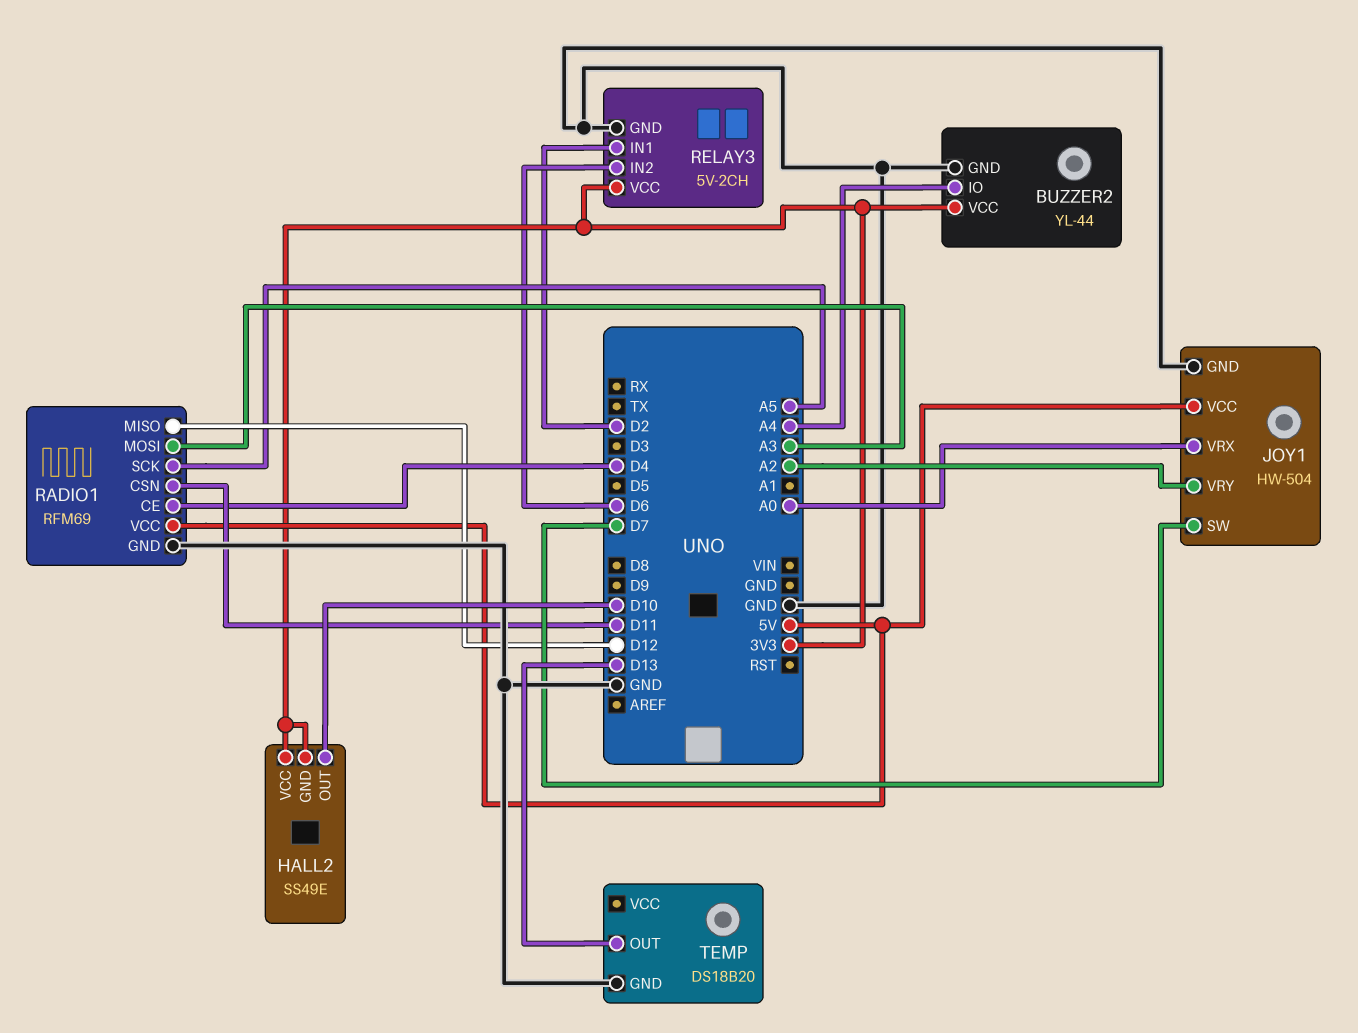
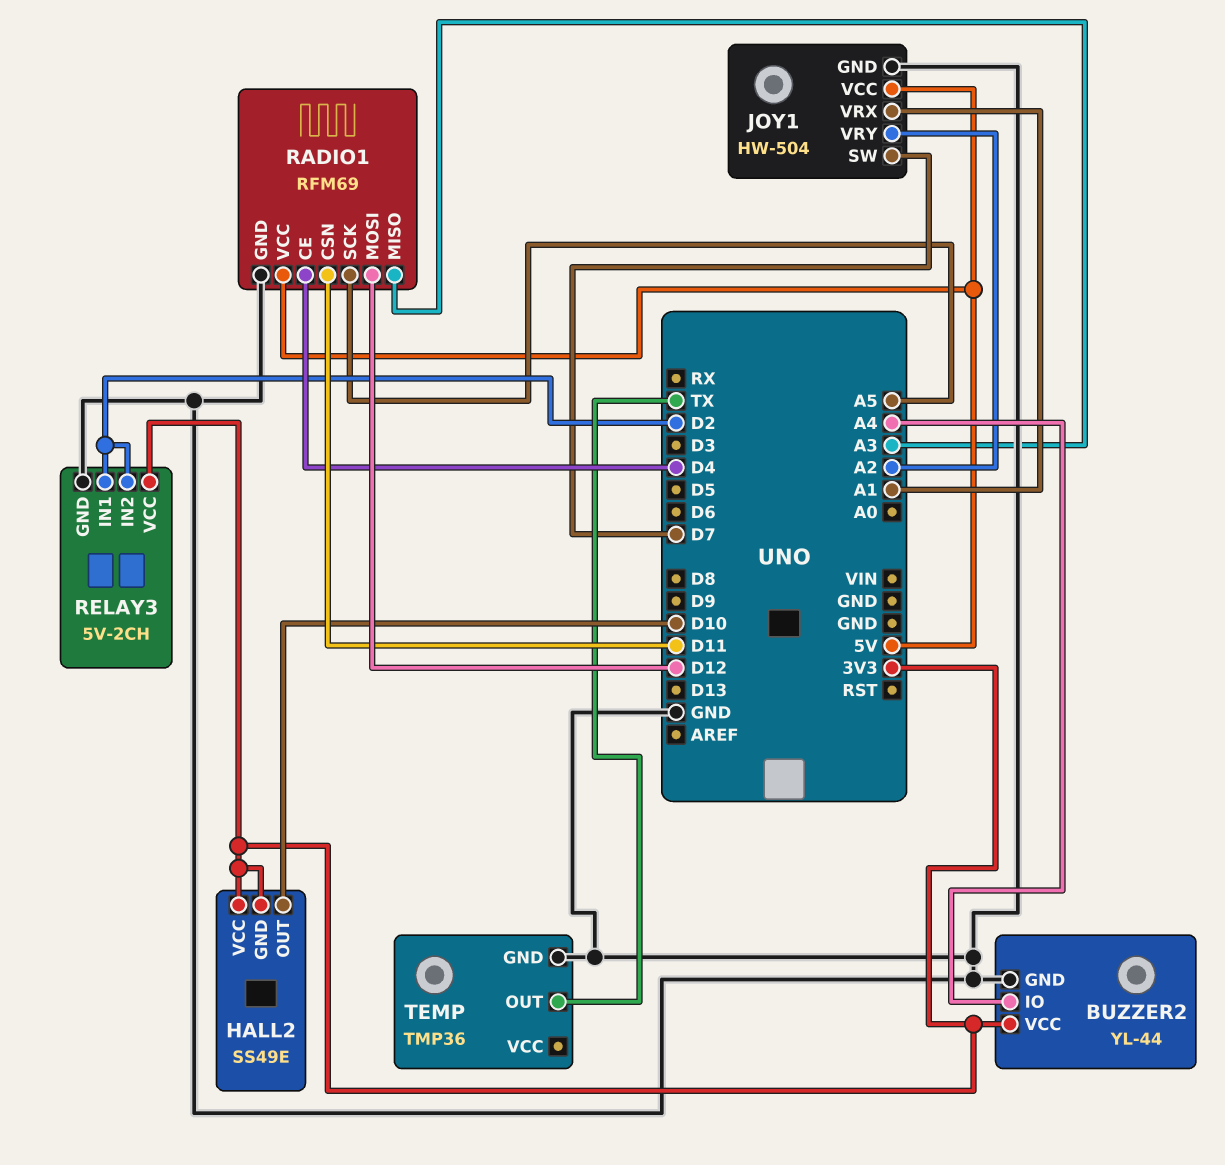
JOY1 pin VRX: A0 -> A1
RADIO1 pin MISO: D12 -> A3
RADIO1 pin MOSI: A3 -> D12
RELAY3 pin IN2: D6 -> D2
TEMP: DS18B20 -> TMP36
TEMP pin OUT: D13 -> TX

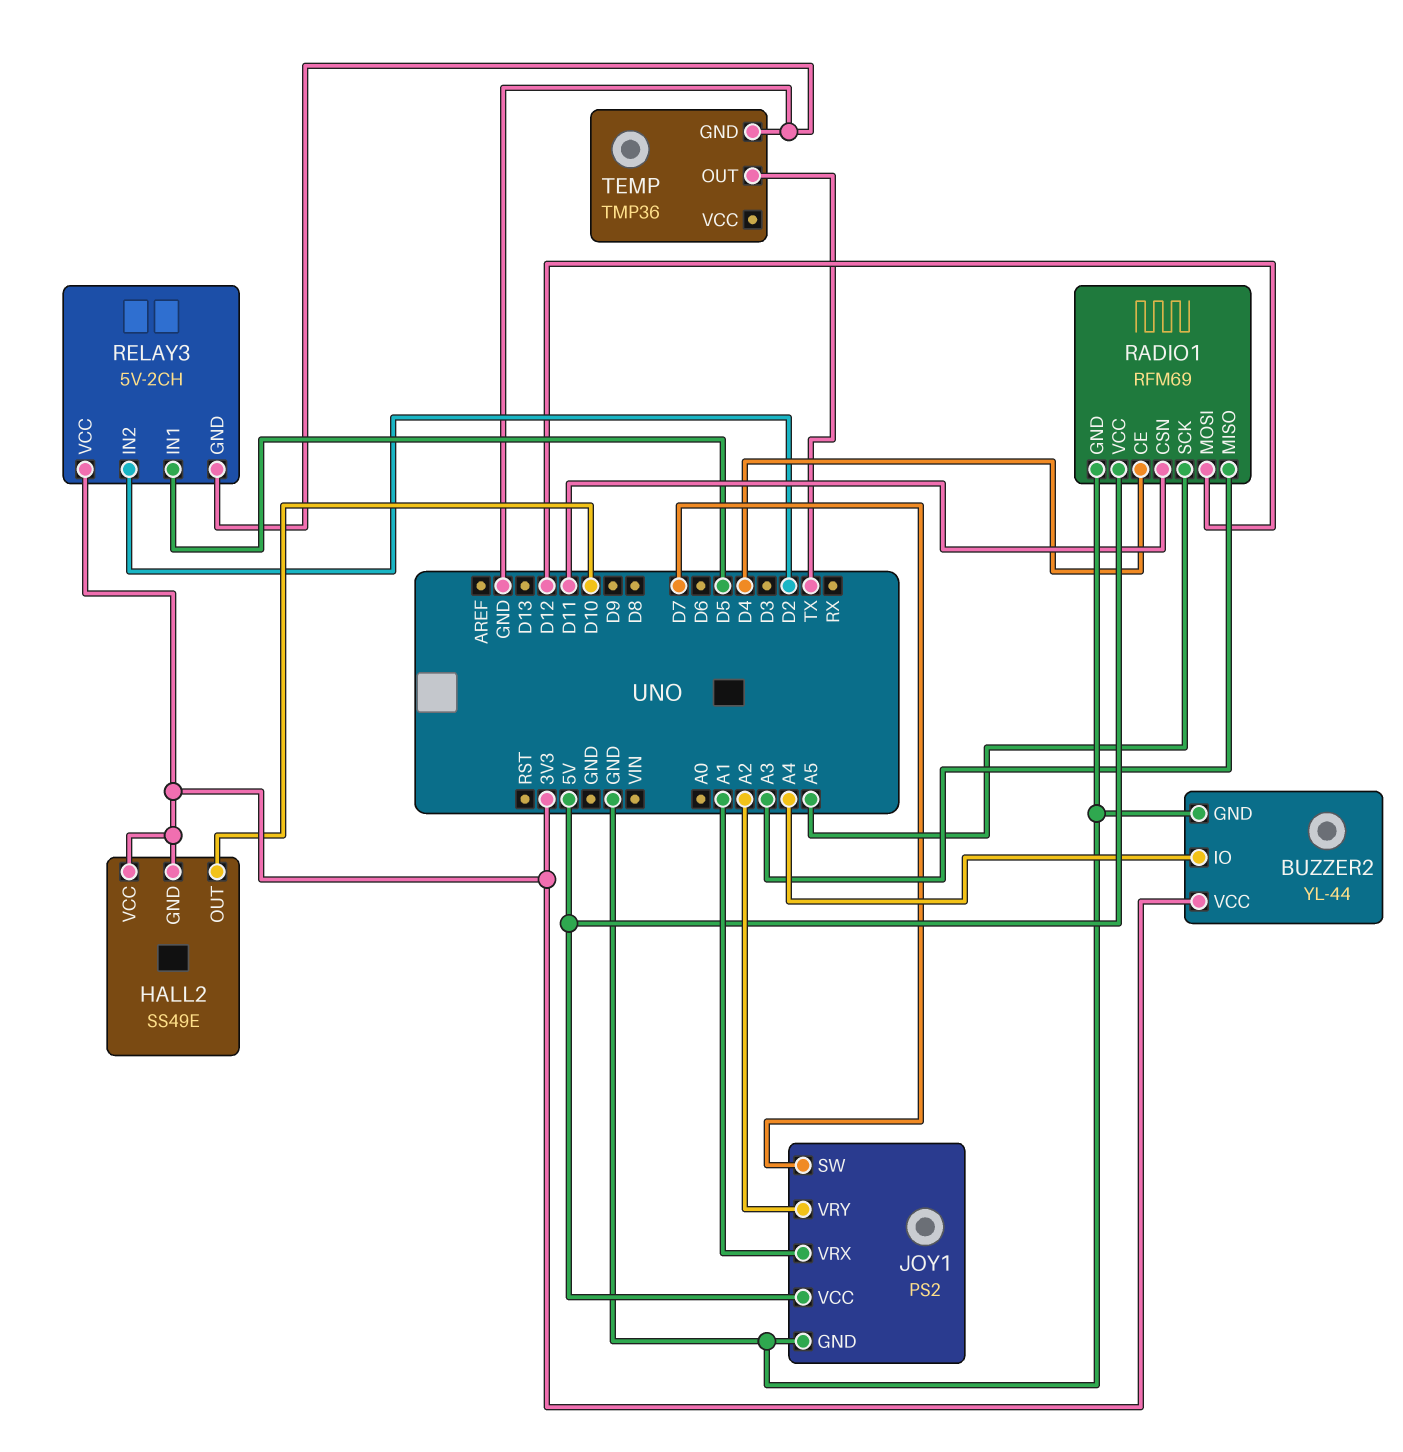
JOY1: HW-504 -> PS2
RELAY3 pin IN1: D2 -> D5

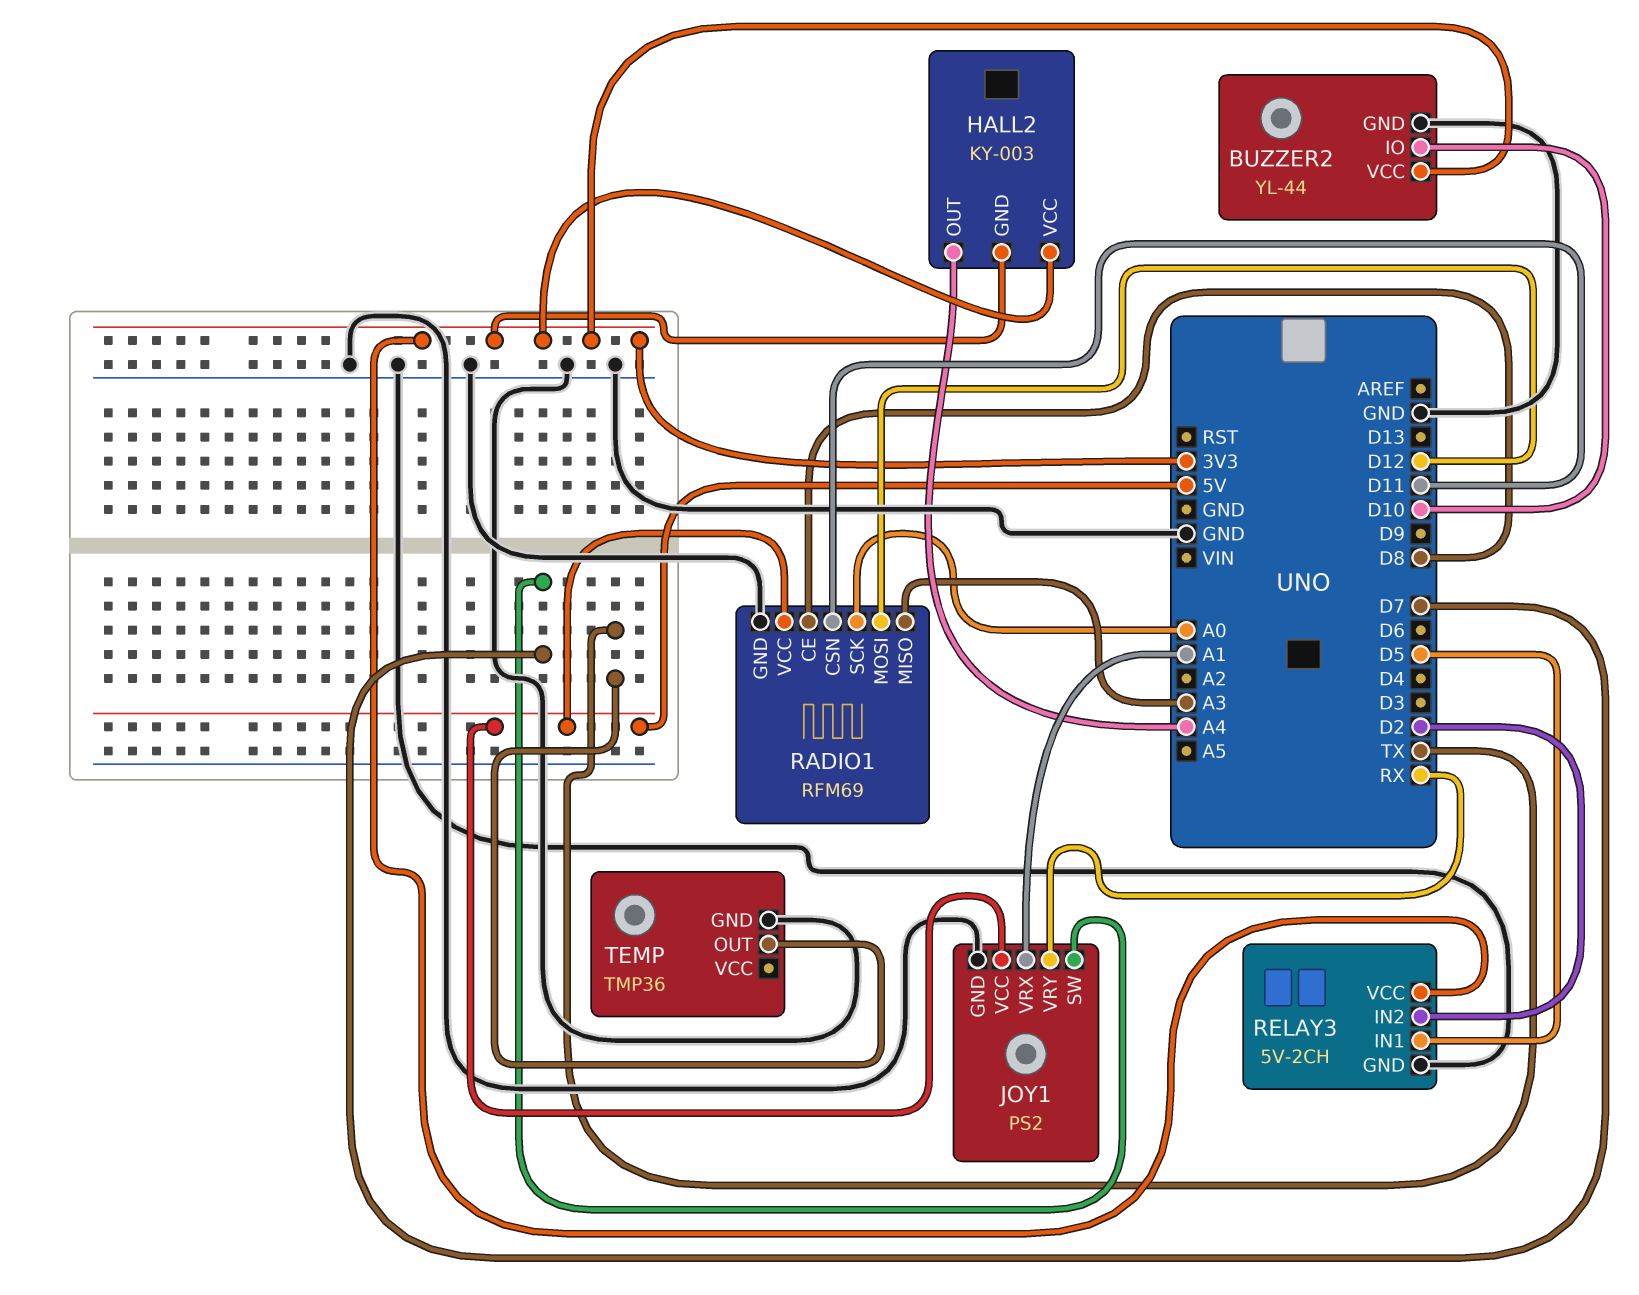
BUZZER2 pin IO: A4 -> D10
HALL2: SS49E -> KY-003
HALL2 pin OUT: D10 -> A4
JOY1 pin VRY: A2 -> RX
RADIO1 pin CE: D4 -> D8
RADIO1 pin SCK: A5 -> A0

